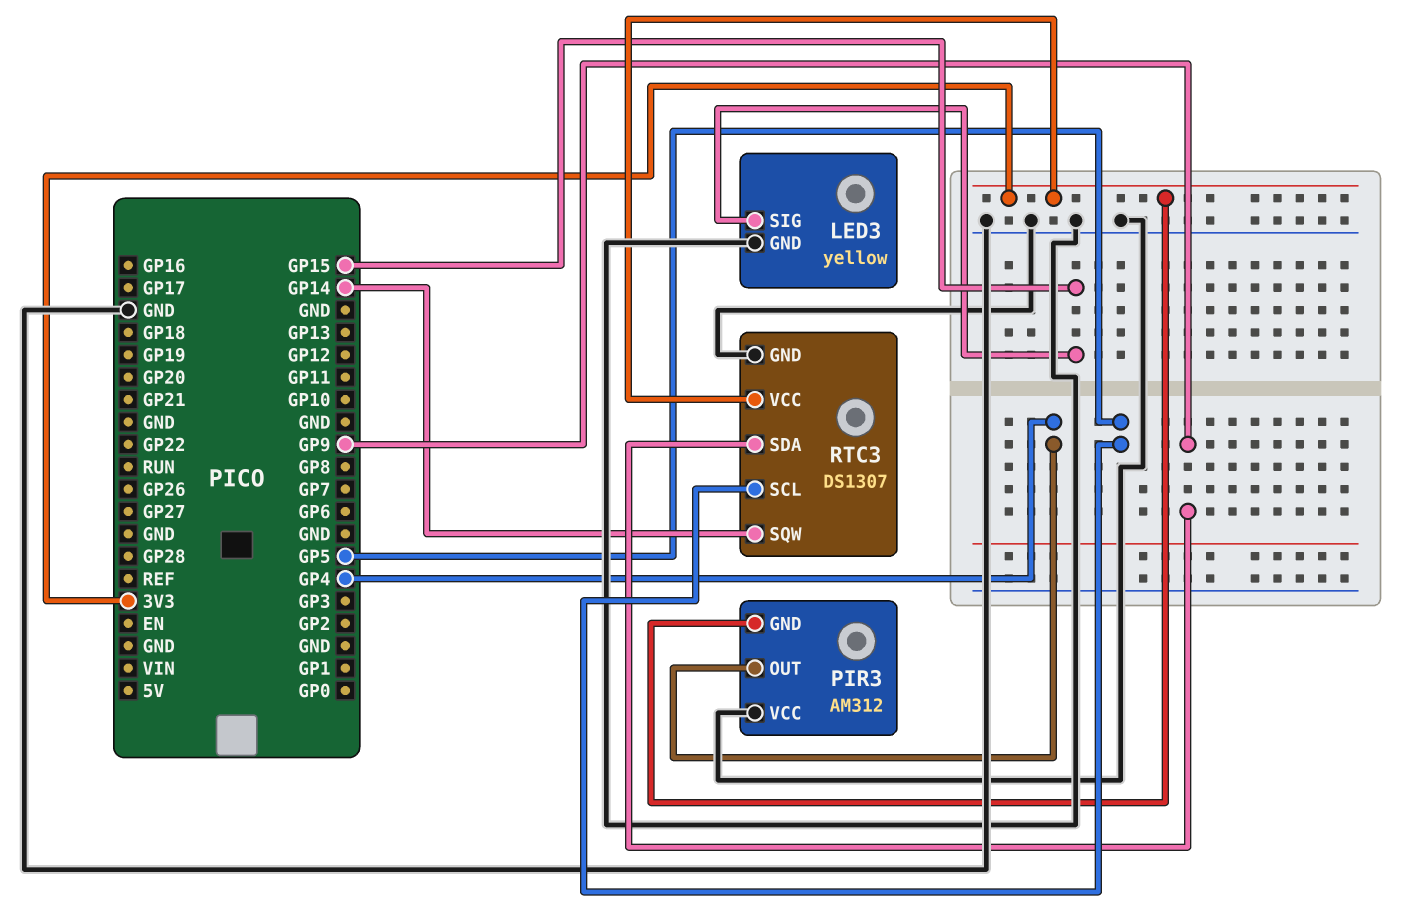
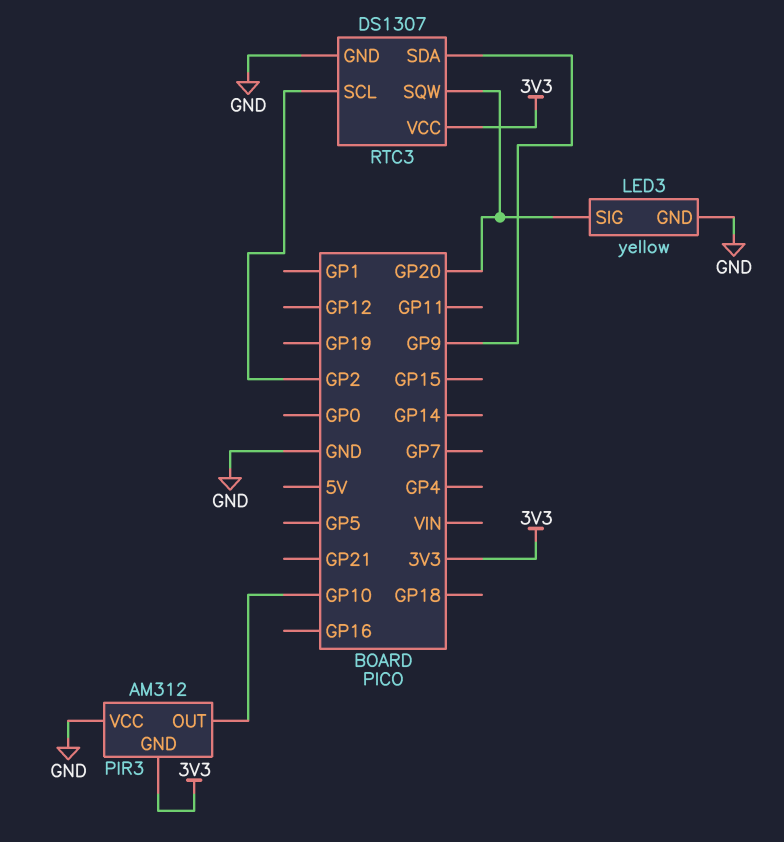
LED3 pin SIG: GP15 -> GP20
PIR3 pin OUT: GP4 -> GP10
RTC3 pin SCL: GP5 -> GP2
RTC3 pin SQW: GP14 -> GP20

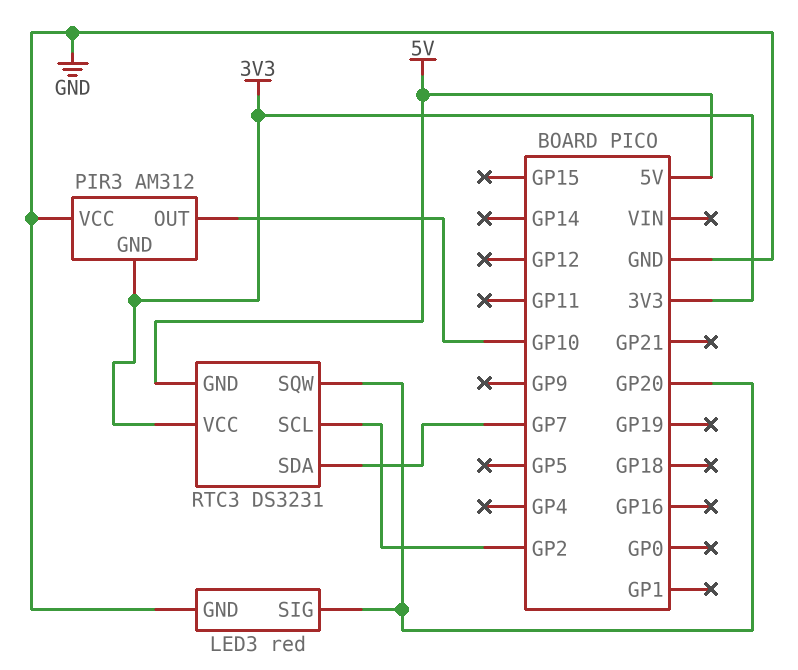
LED3: yellow -> red
RTC3: DS1307 -> DS3231
RTC3 pin GND: GND -> 5V
RTC3 pin SDA: GP9 -> GP7

